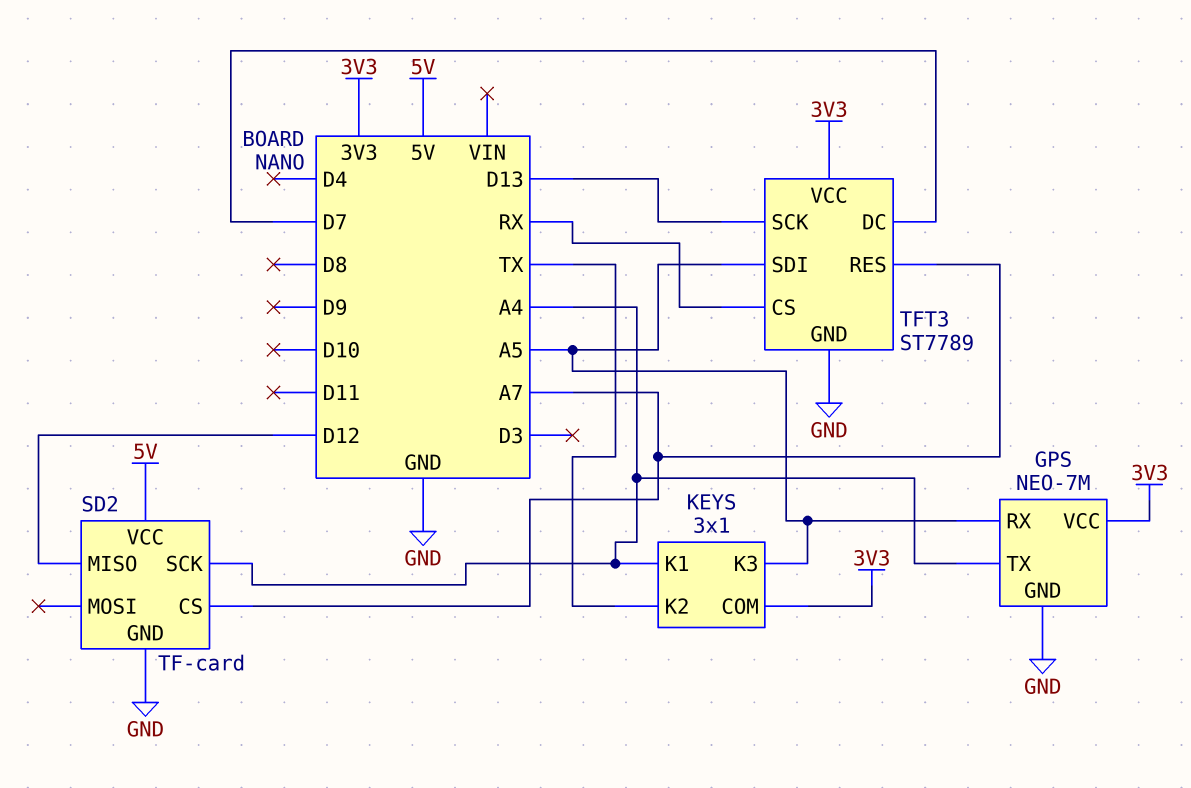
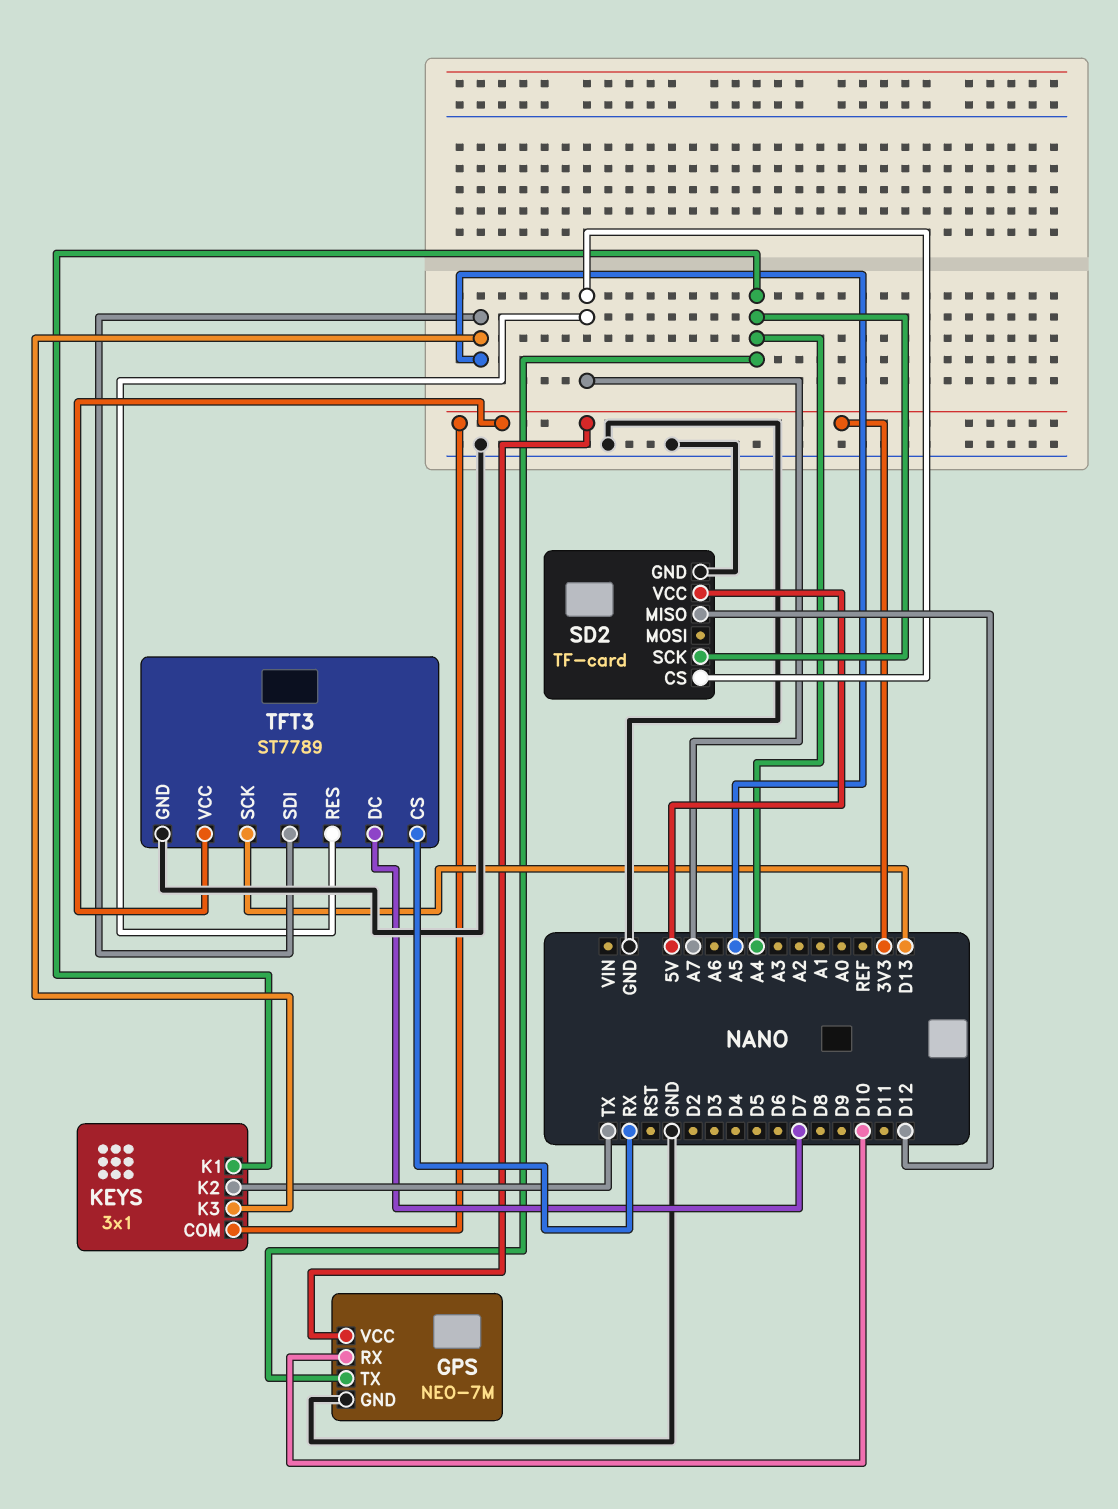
GPS pin RX: A5 -> D10

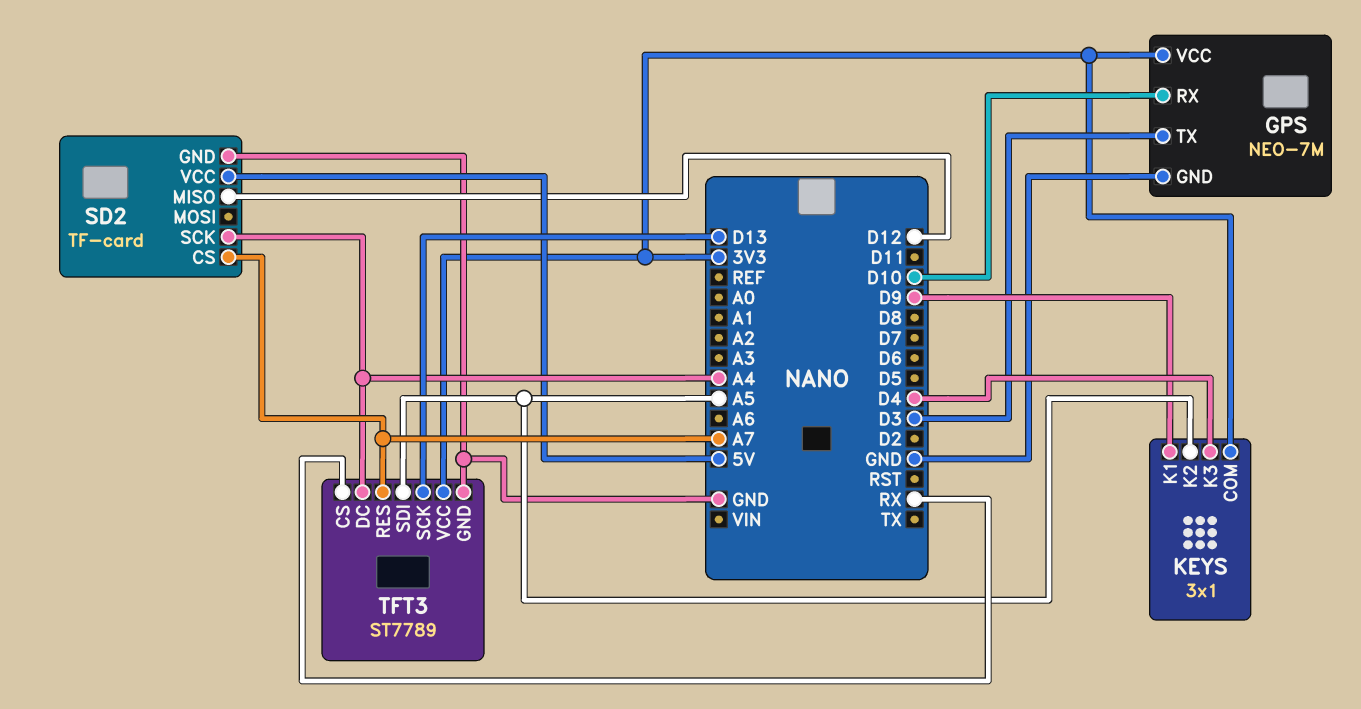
GPS pin TX: A4 -> D3
KEYS pin K1: A4 -> D9
KEYS pin K2: TX -> A5
KEYS pin K3: A5 -> D4
TFT3 pin DC: D7 -> A4

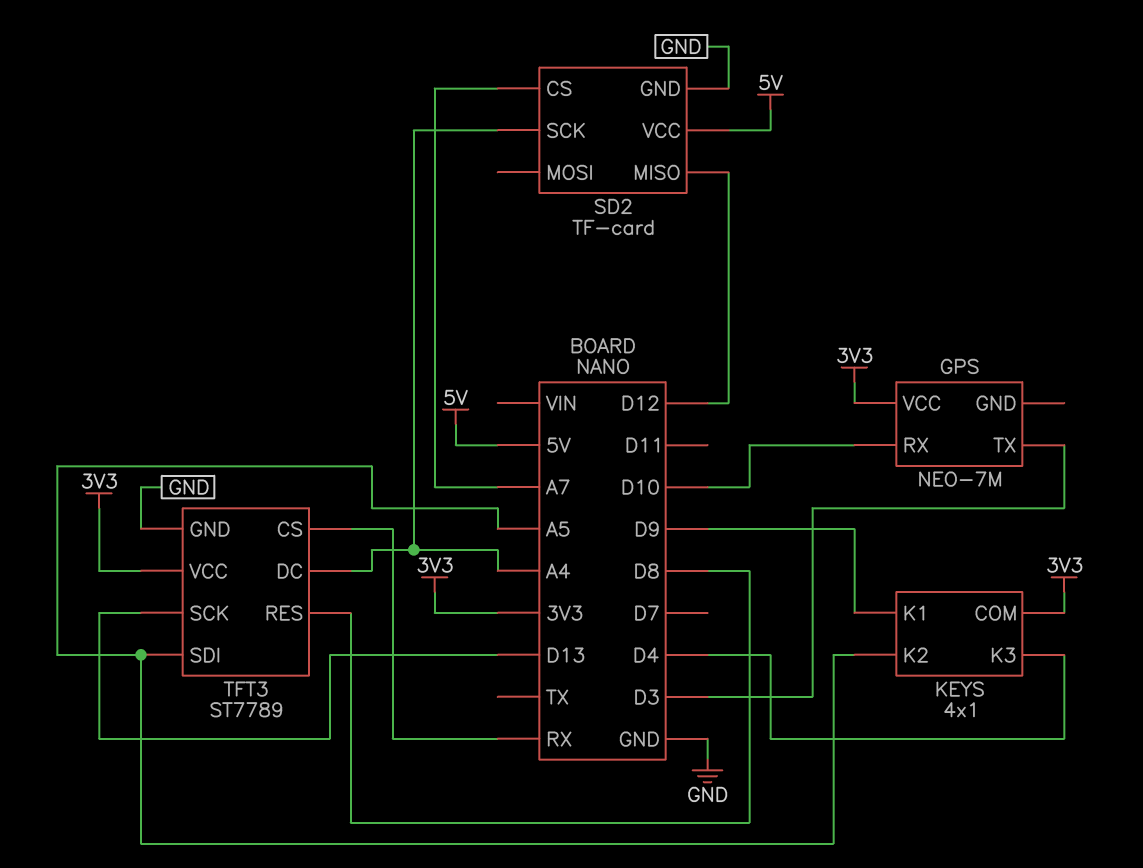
GPS pin GND: GND -> none
KEYS: 3x1 -> 4x1
TFT3 pin RES: A7 -> D8

